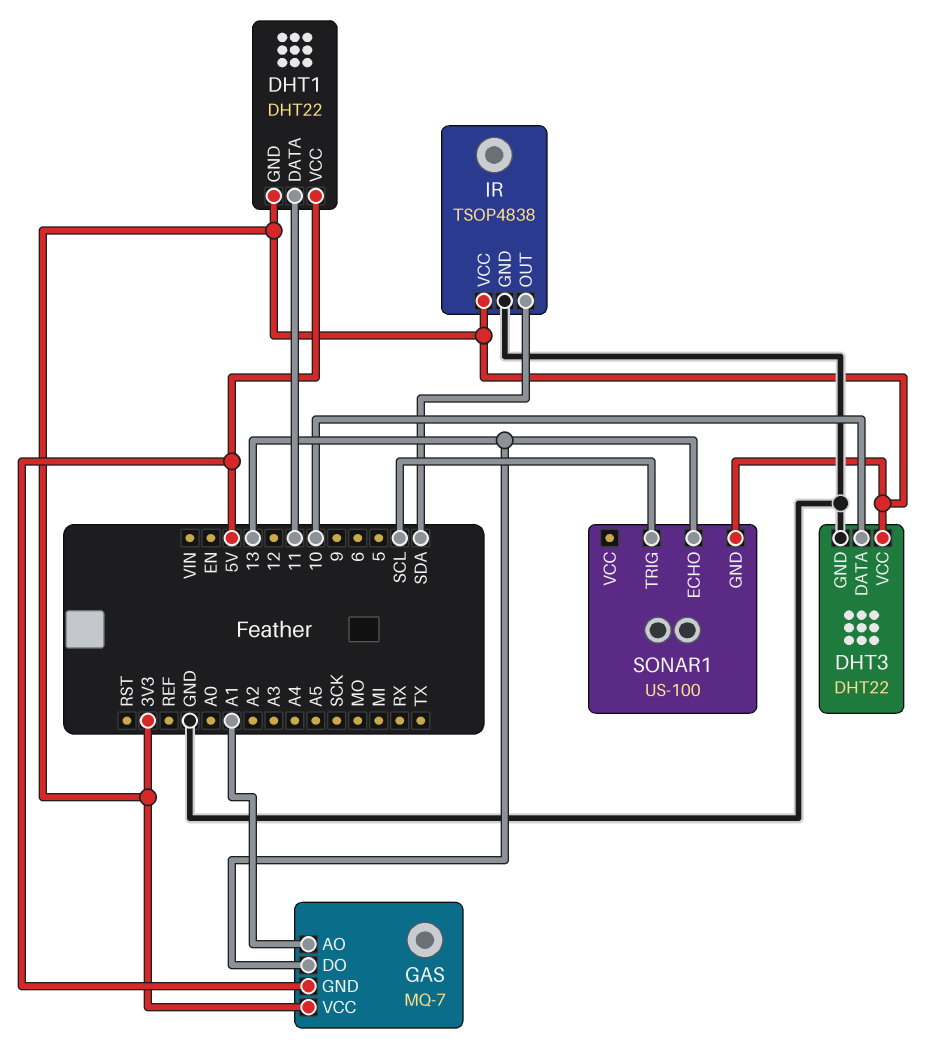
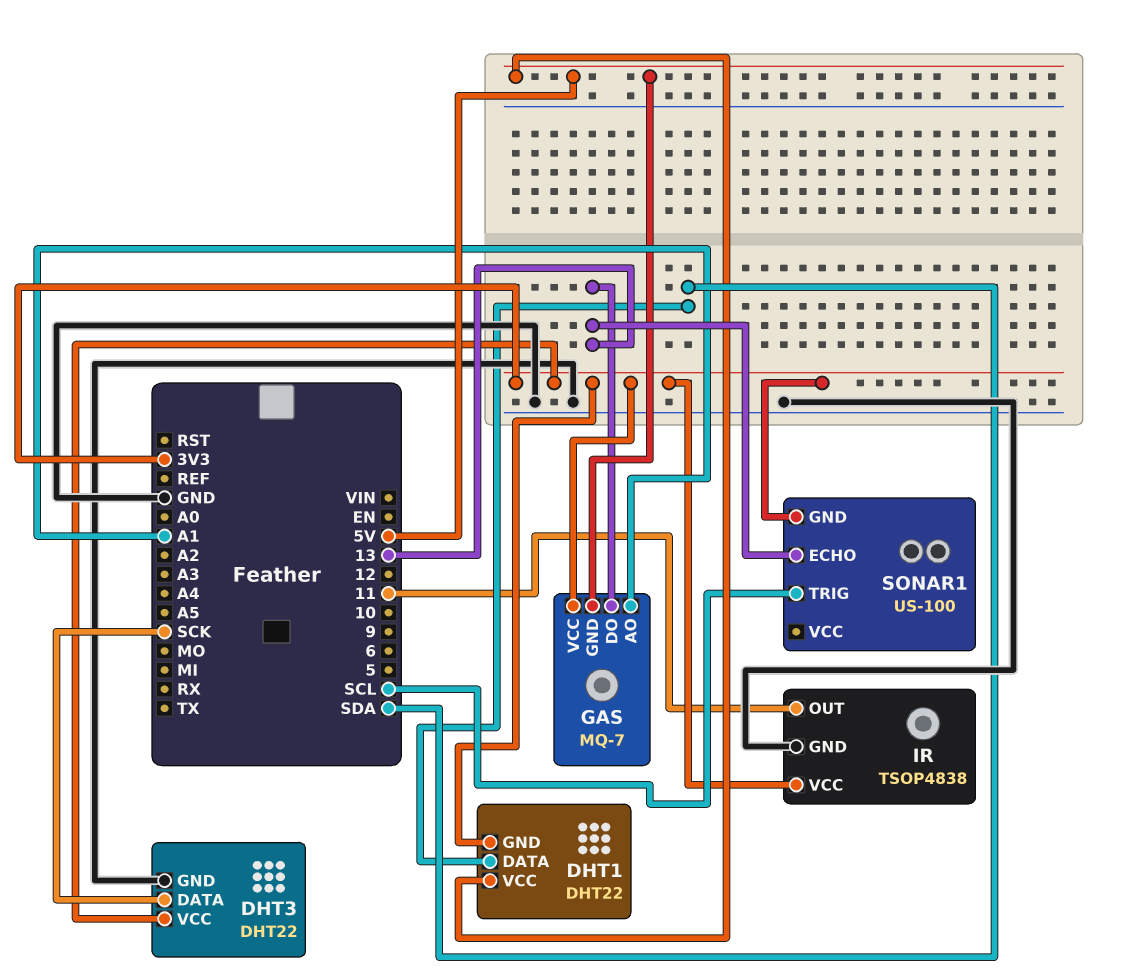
DHT1 pin DATA: 11 -> SDA
DHT3 pin DATA: 10 -> SCK
IR pin OUT: SDA -> 11

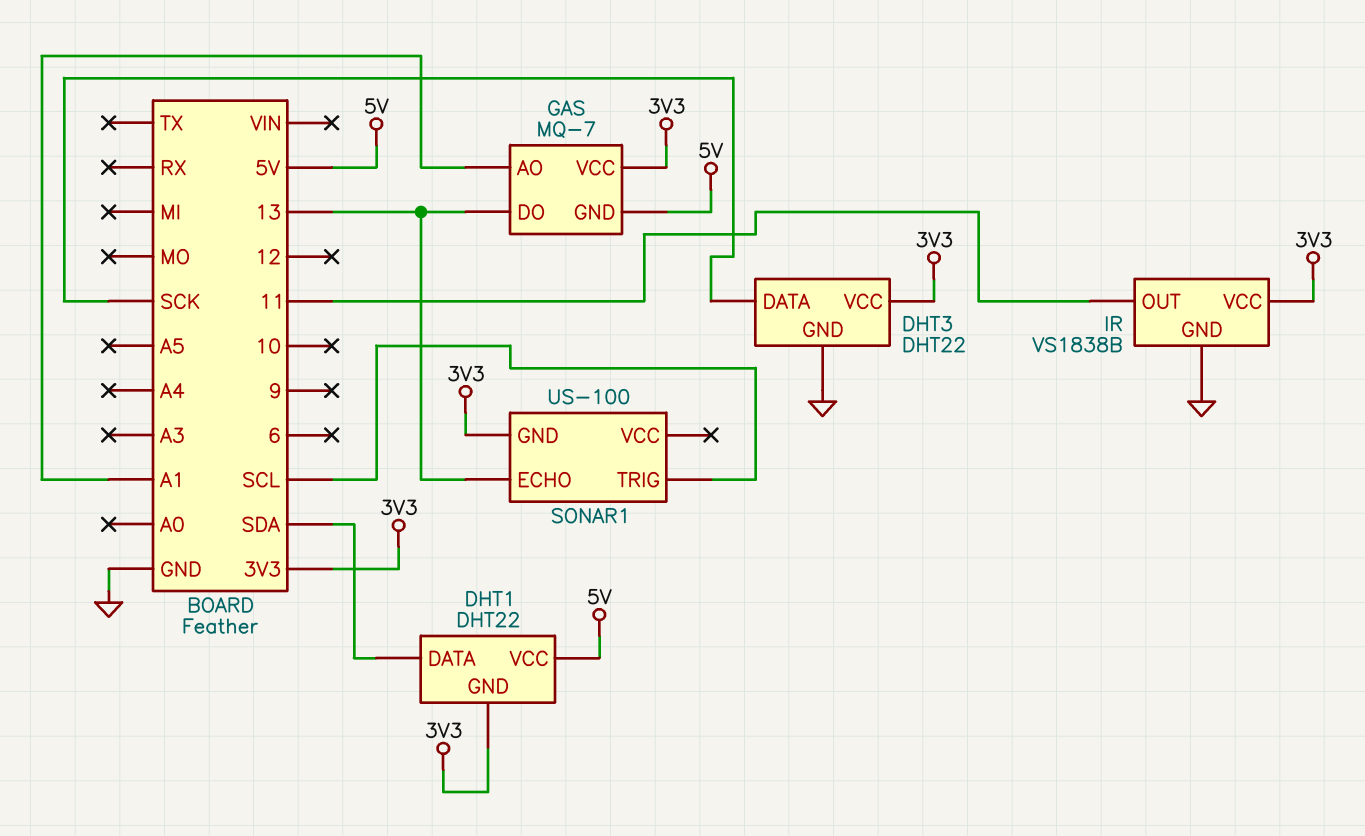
IR: TSOP4838 -> VS1838B

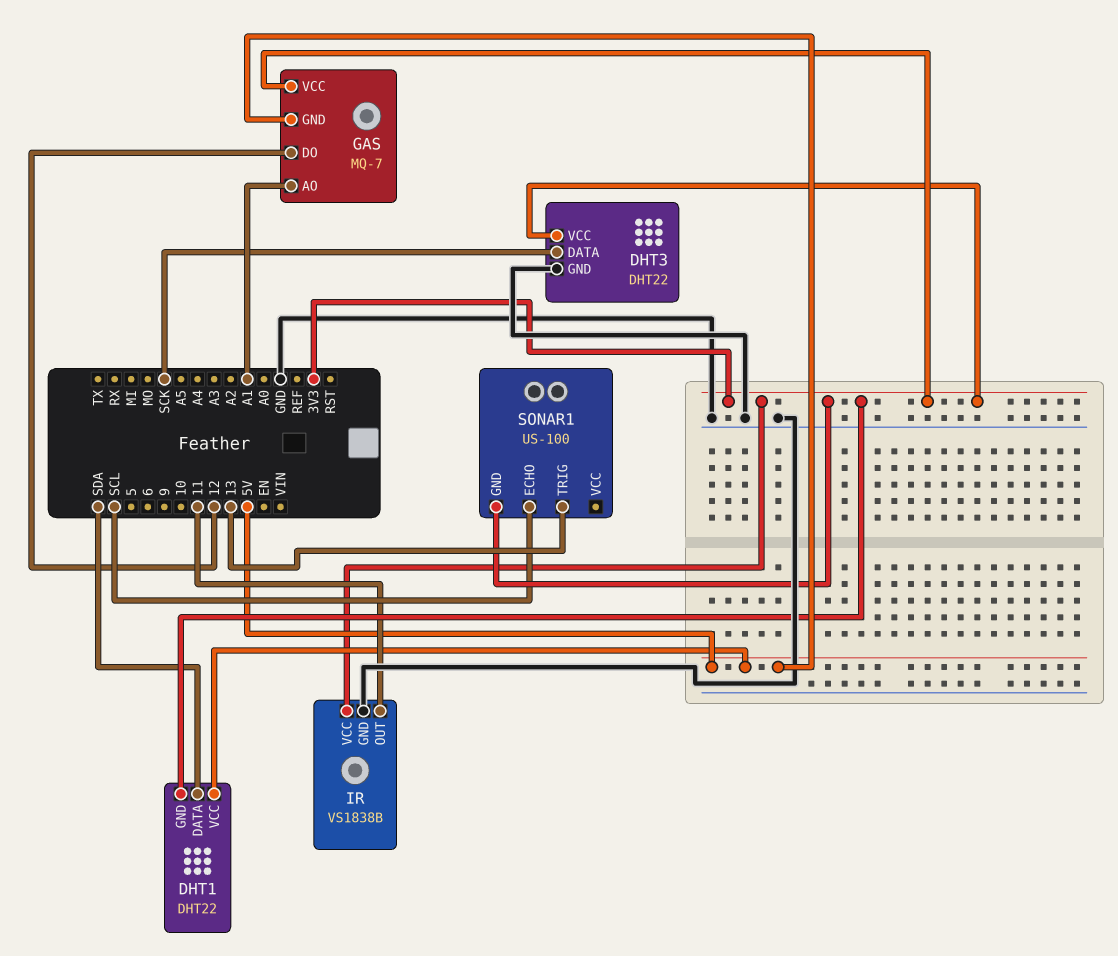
GAS pin DO: 13 -> 12
SONAR1 pin ECHO: 13 -> SCL
SONAR1 pin TRIG: SCL -> 13

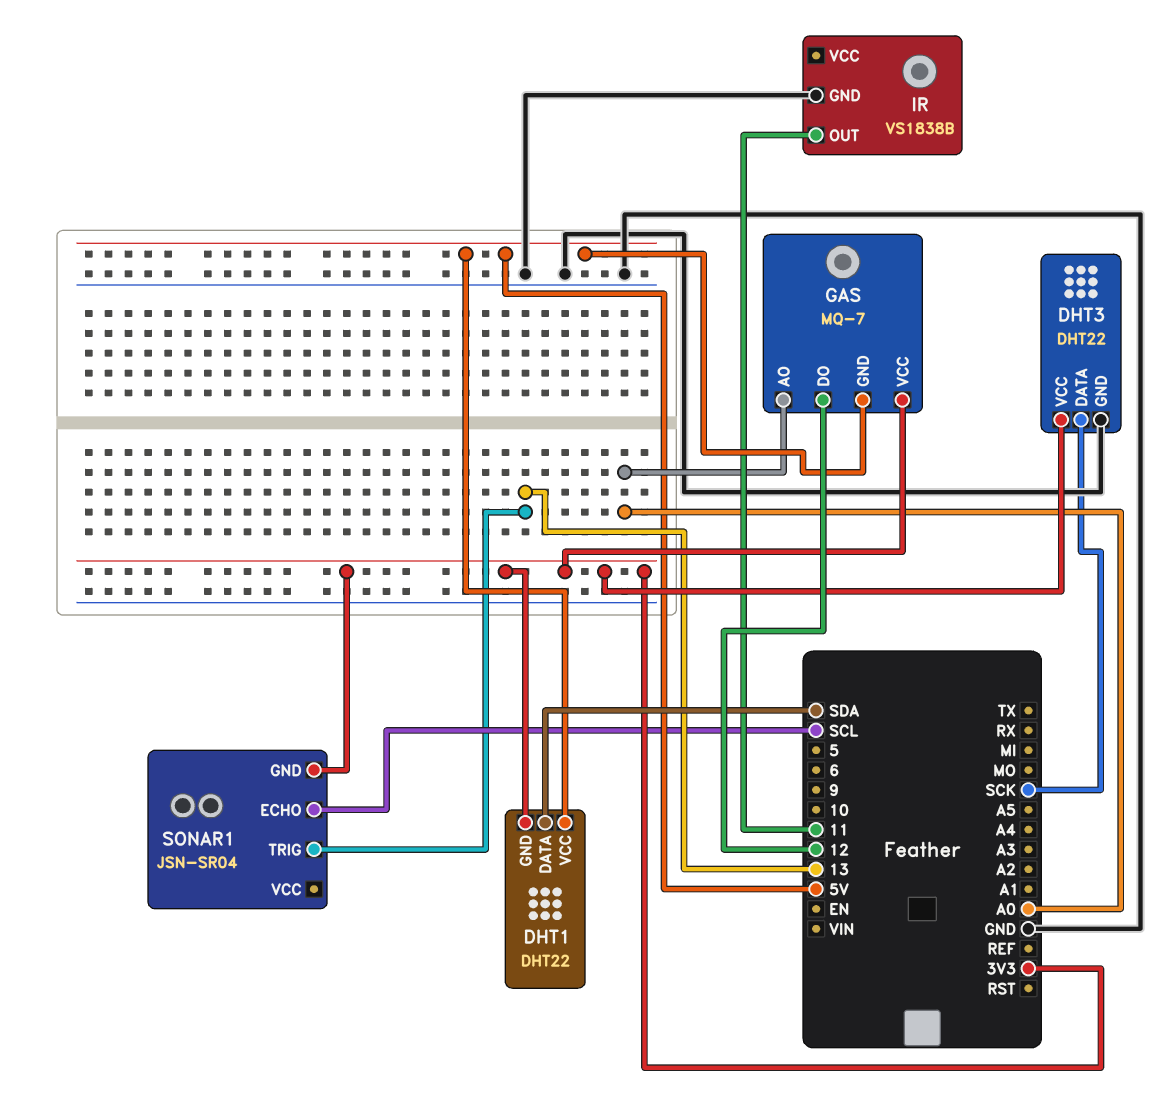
GAS pin AO: A1 -> A0
IR pin VCC: 3V3 -> none
SONAR1: US-100 -> JSN-SR04

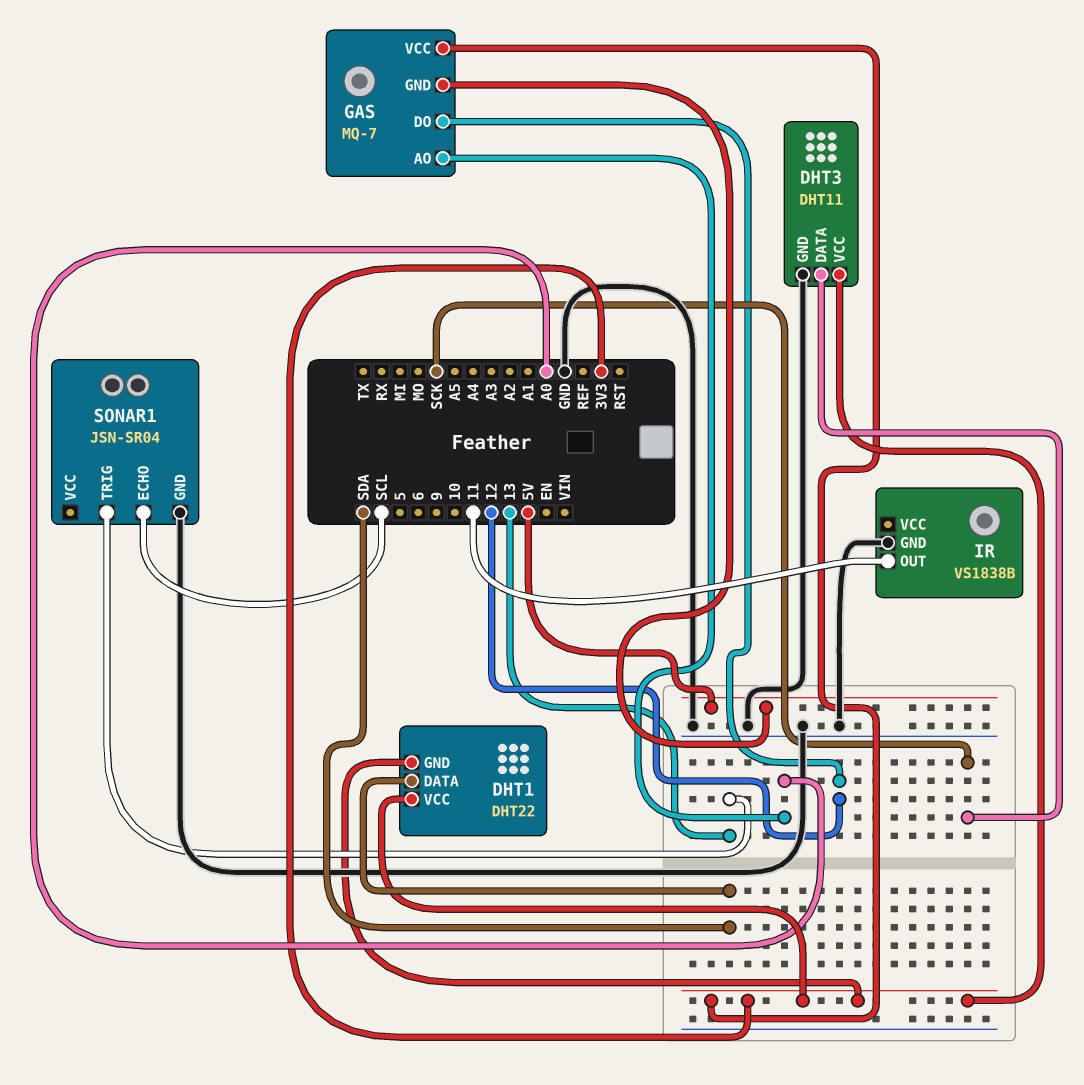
DHT1 pin VCC: 5V -> 3V3
DHT3: DHT22 -> DHT11
SONAR1 pin GND: 3V3 -> GND

